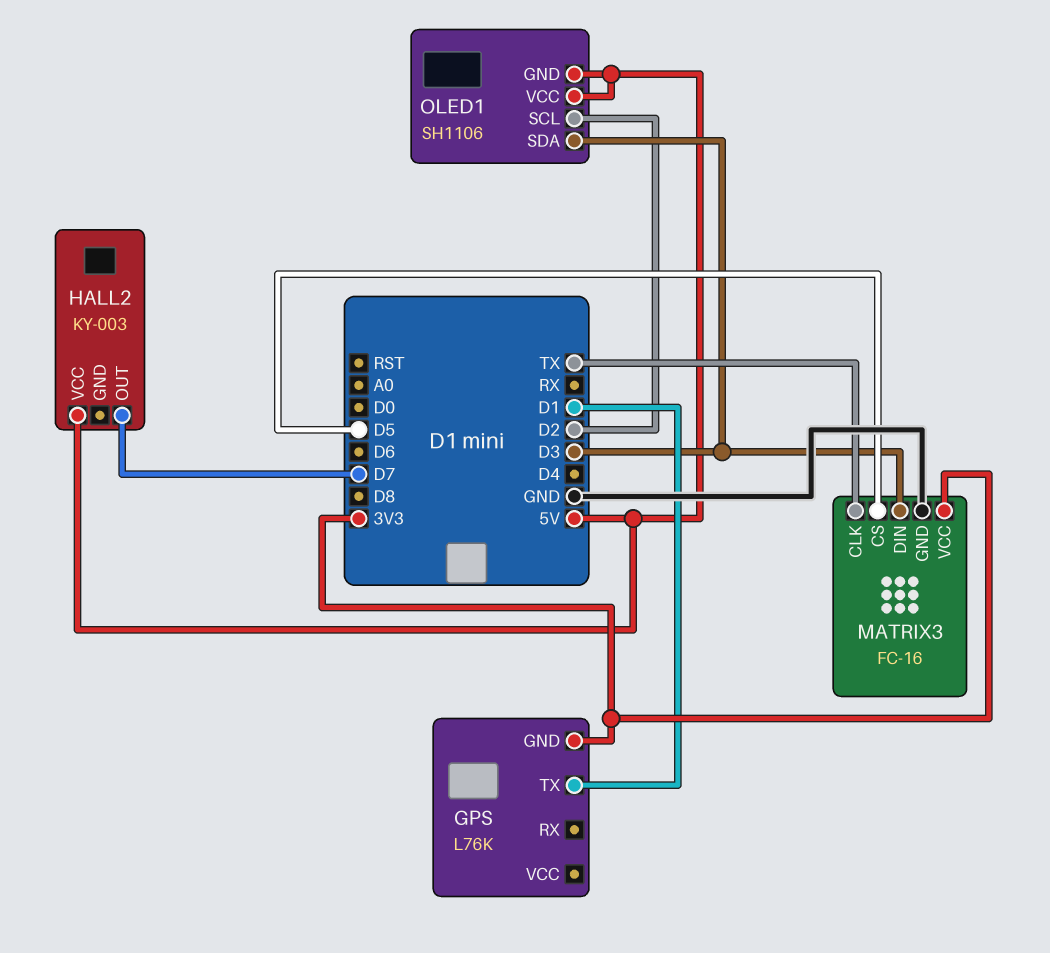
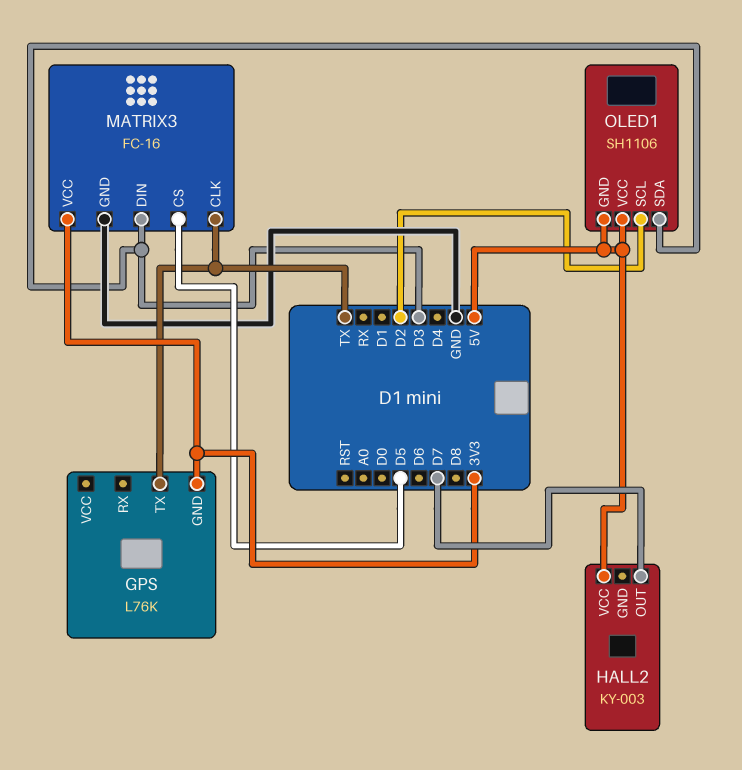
GPS pin TX: D1 -> TX

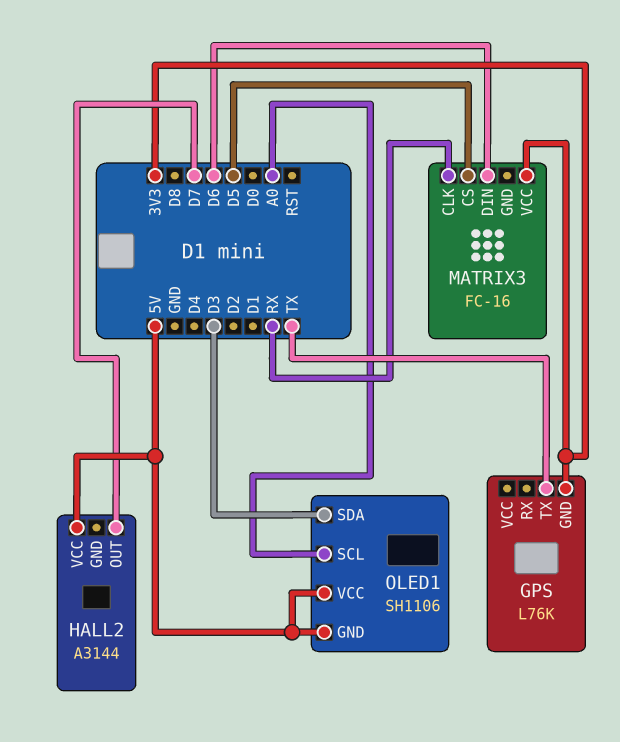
HALL2: KY-003 -> A3144
MATRIX3 pin CLK: TX -> RX
MATRIX3 pin DIN: D3 -> D6
MATRIX3 pin GND: GND -> none
OLED1 pin SCL: D2 -> A0

